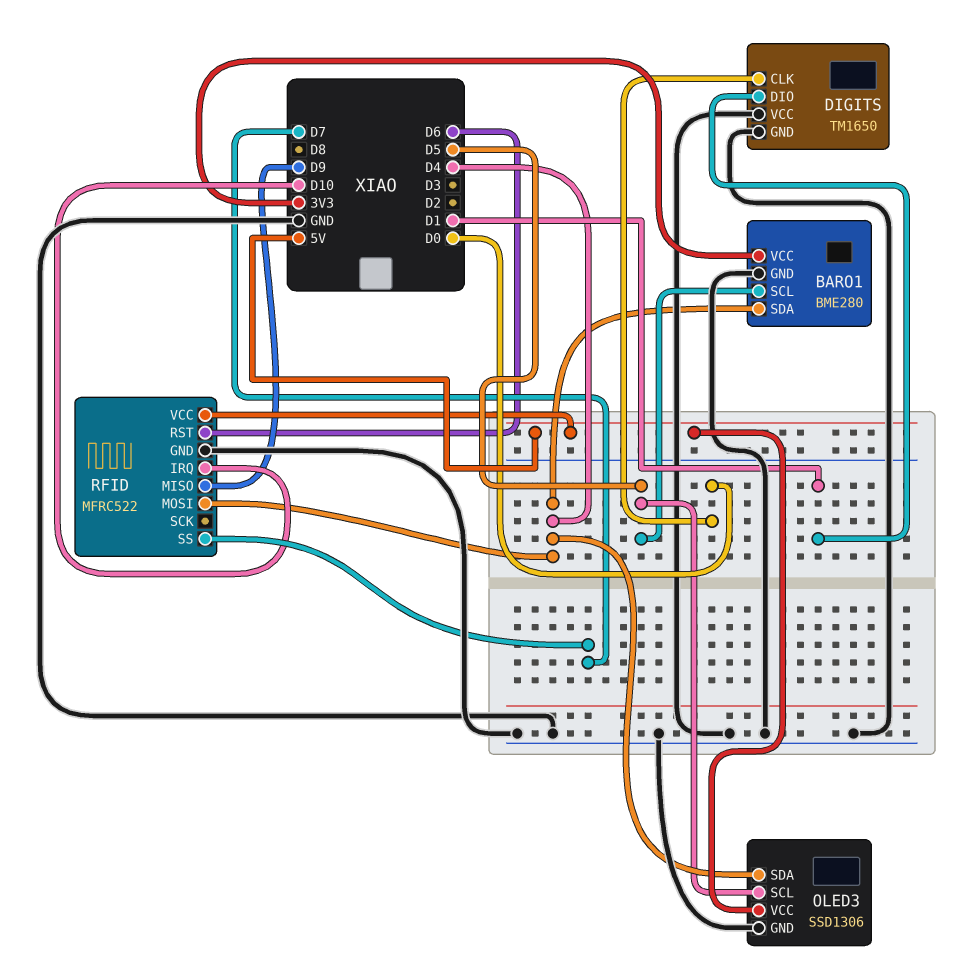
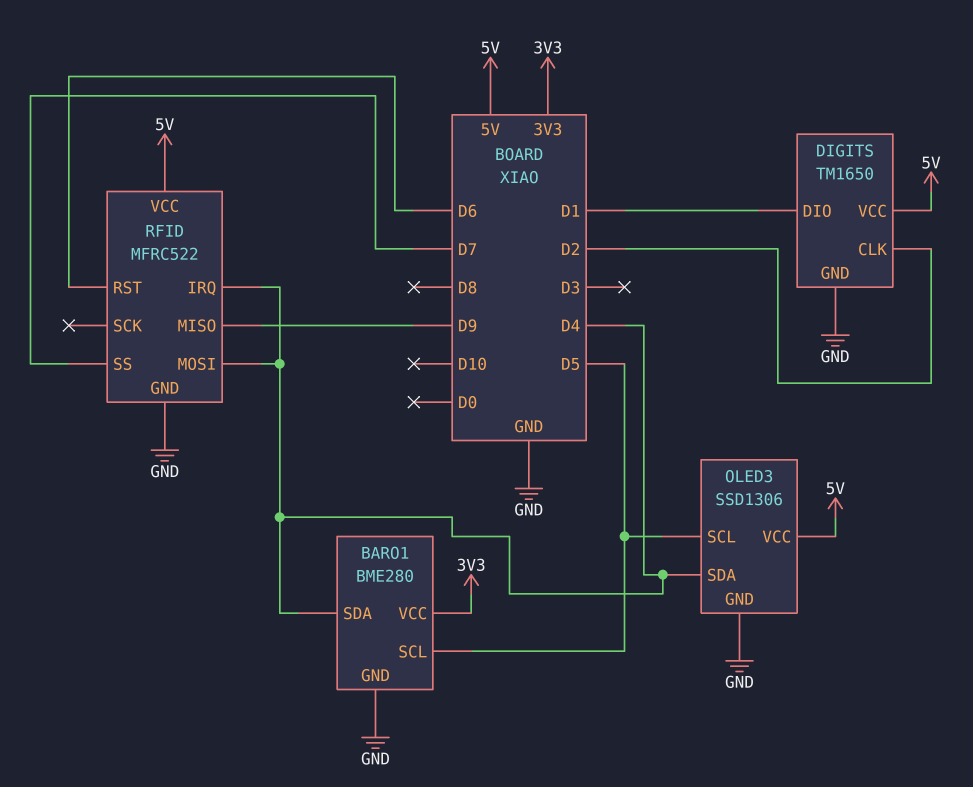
DIGITS pin CLK: D0 -> D2
DIGITS pin VCC: GND -> 5V
RFID pin IRQ: D10 -> D4

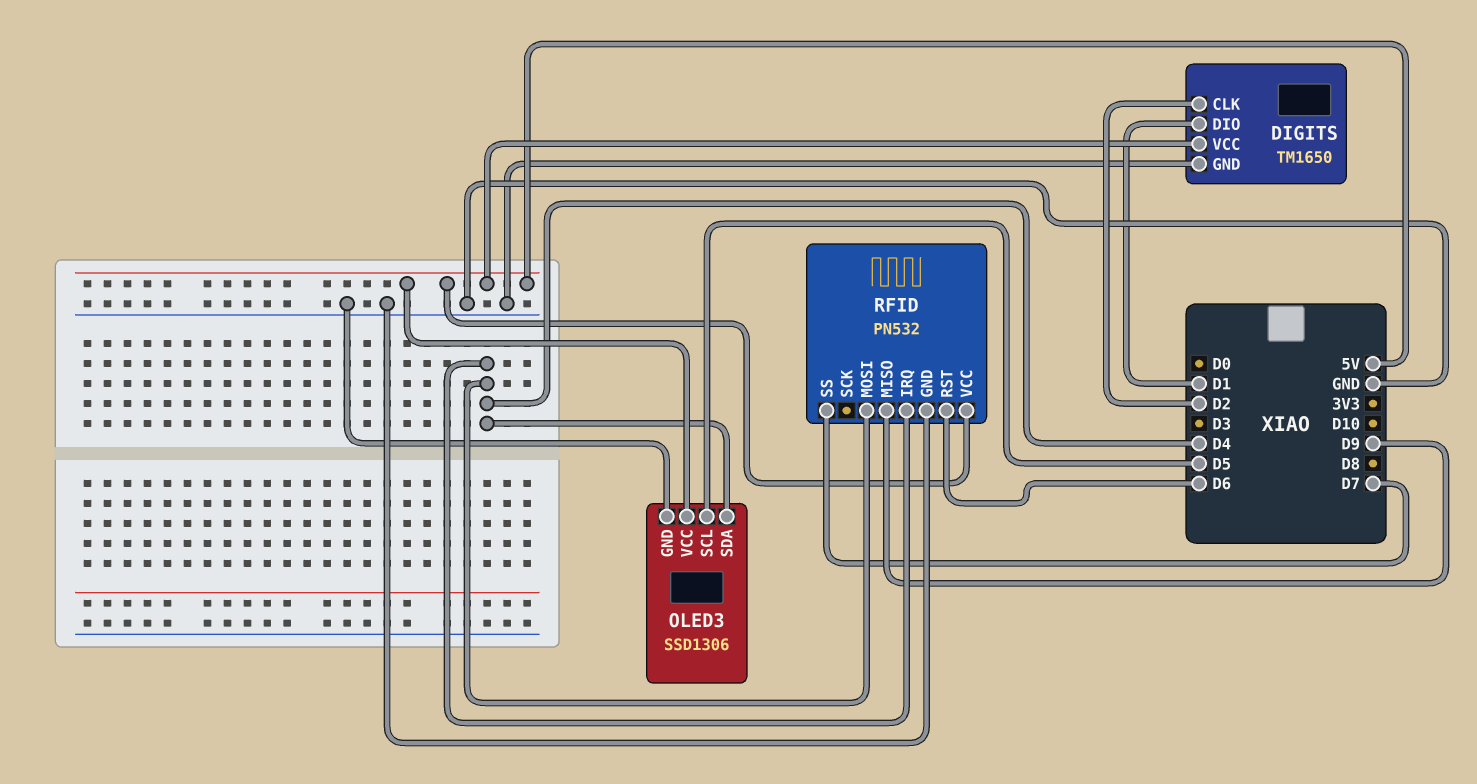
BARO1: BME280 -> none
BARO1 pin GND: GND -> none
BARO1 pin SCL: D5 -> none
BARO1 pin SDA: D4 -> none
BARO1 pin VCC: 3V3 -> none
RFID: MFRC522 -> PN532

